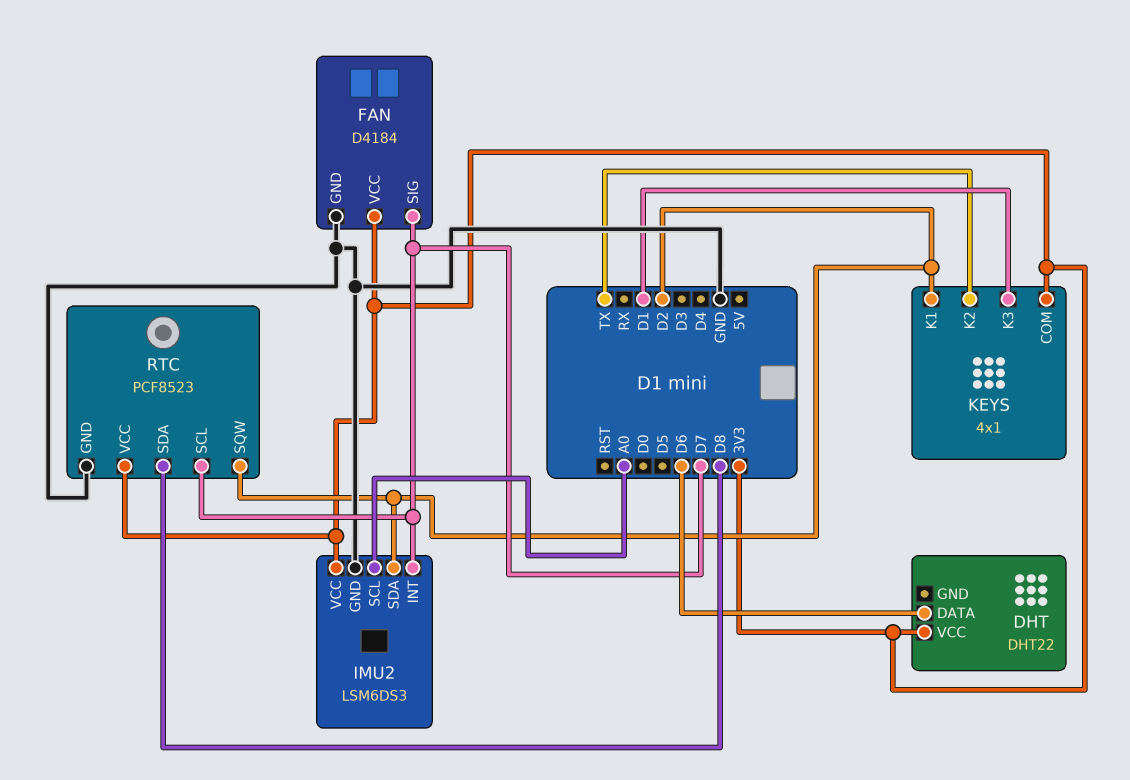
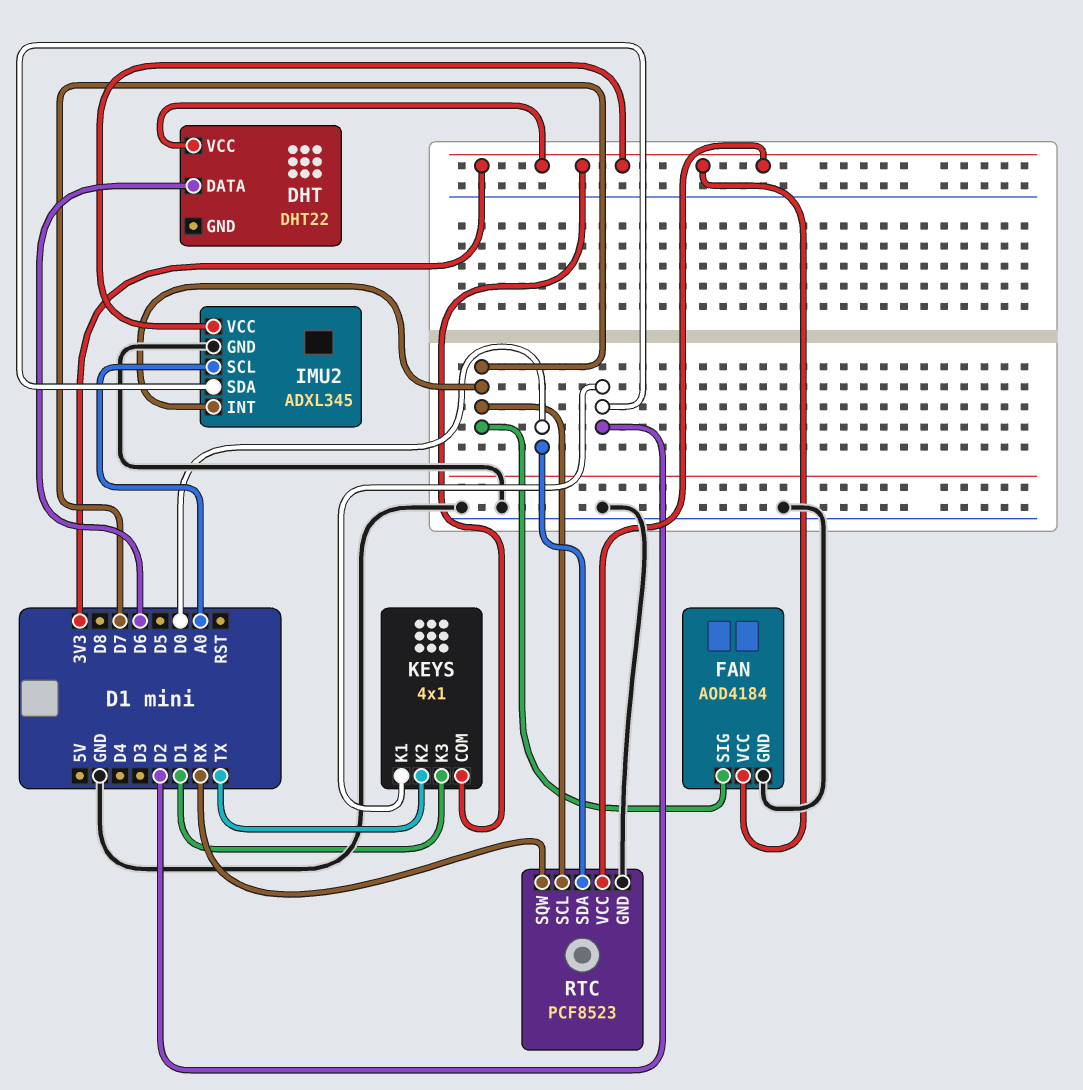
FAN: D4184 -> AOD4184
IMU2: LSM6DS3 -> ADXL345
RTC pin SDA: D8 -> D0
RTC pin SQW: D2 -> RX

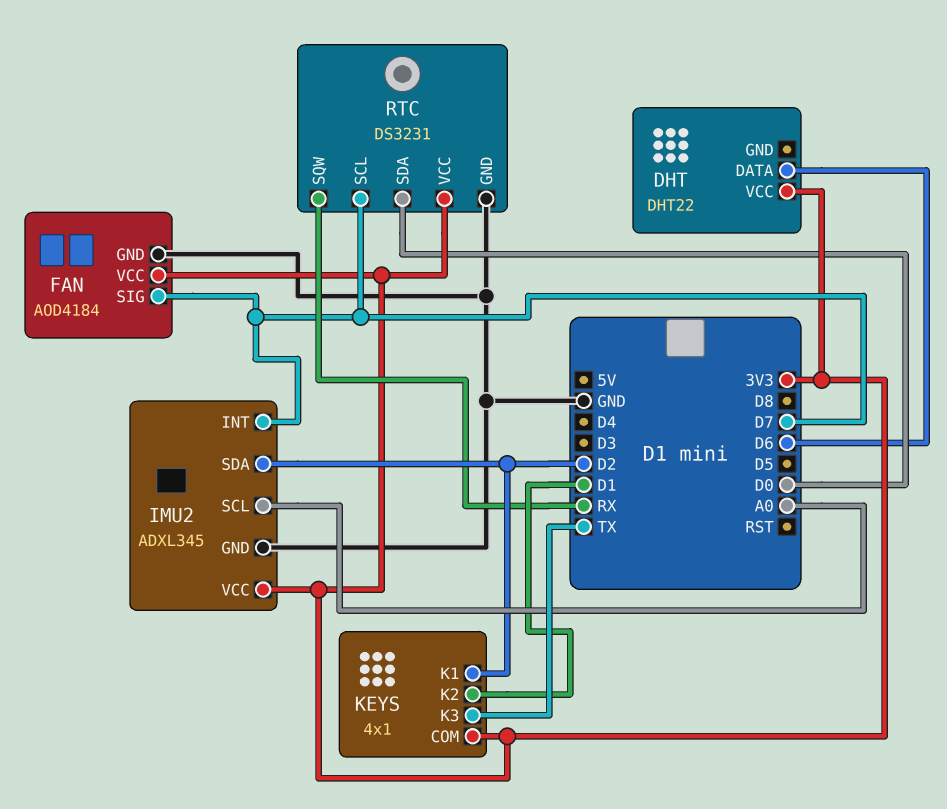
KEYS pin K2: TX -> D1
KEYS pin K3: D1 -> TX
RTC: PCF8523 -> DS3231

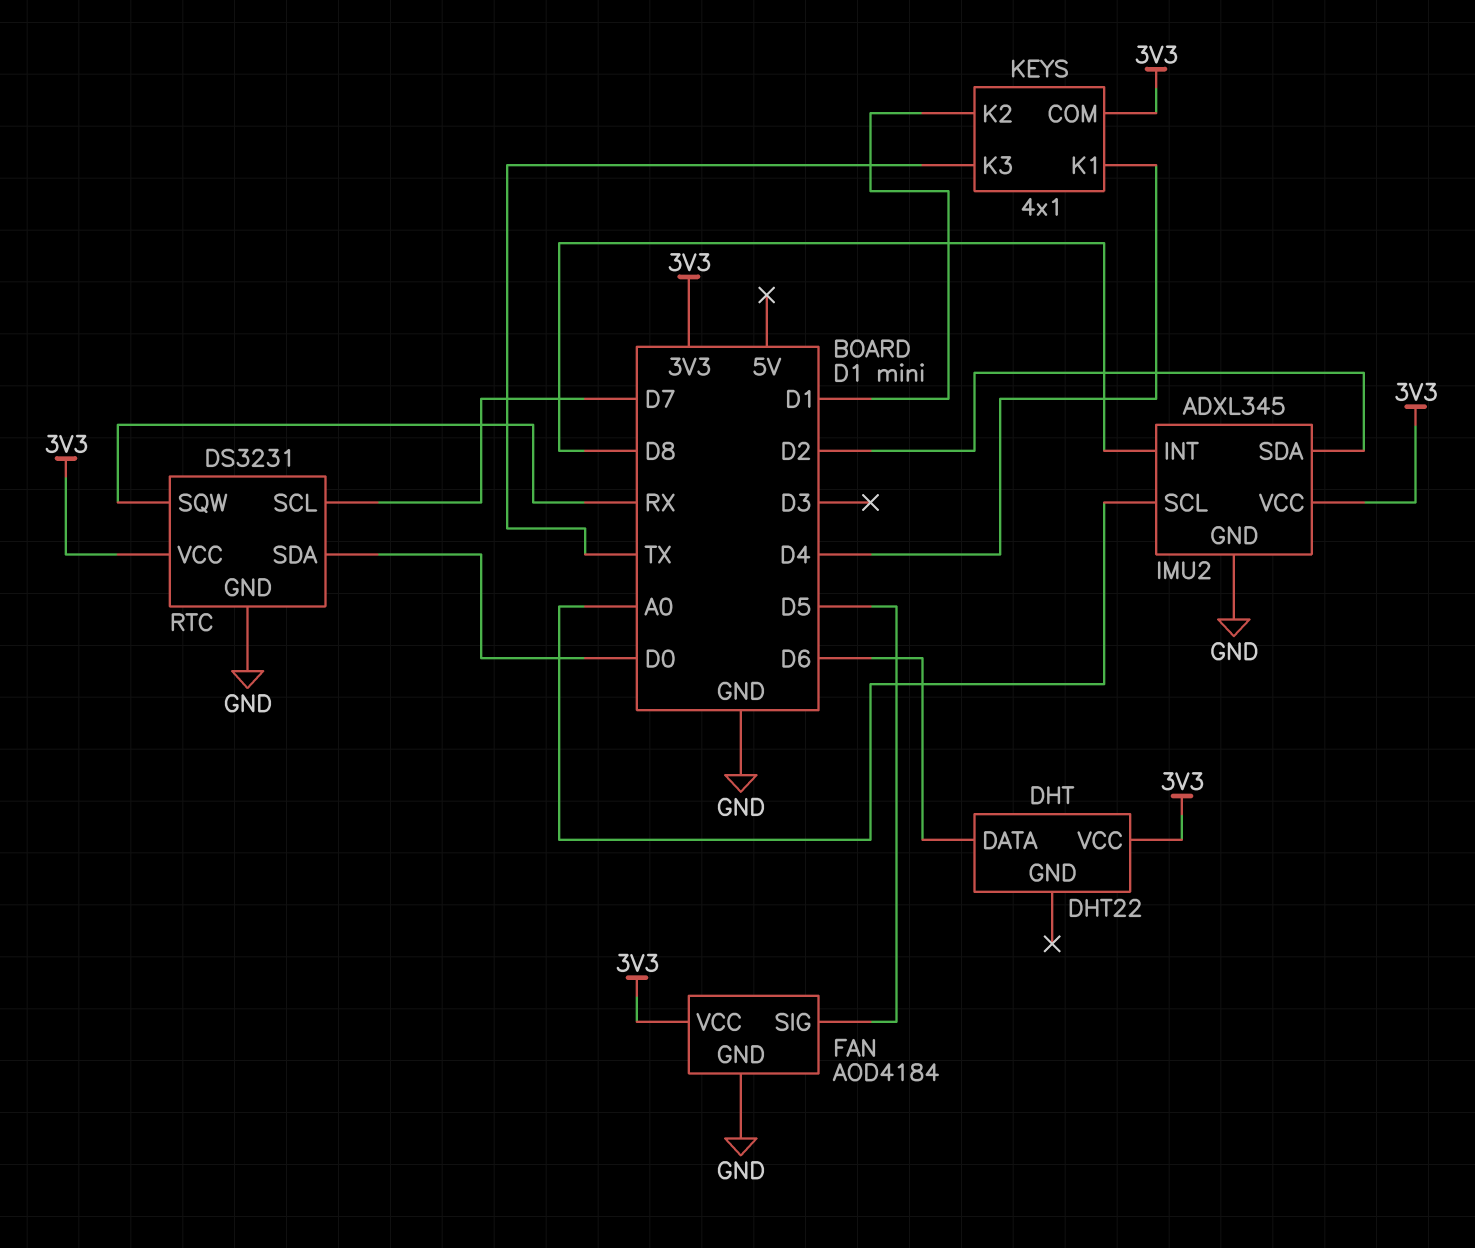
FAN pin SIG: D7 -> D5
IMU2 pin INT: D7 -> D8
KEYS pin K1: D2 -> D4

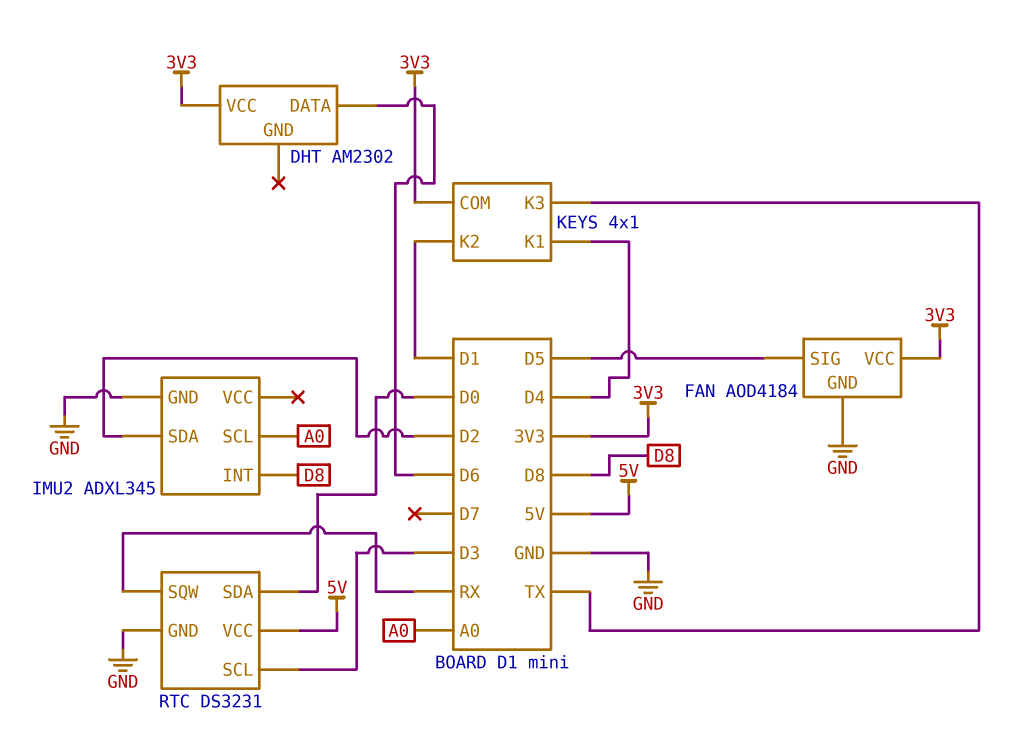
DHT: DHT22 -> AM2302
IMU2 pin VCC: 3V3 -> none
RTC pin SCL: D7 -> D3
RTC pin VCC: 3V3 -> 5V

